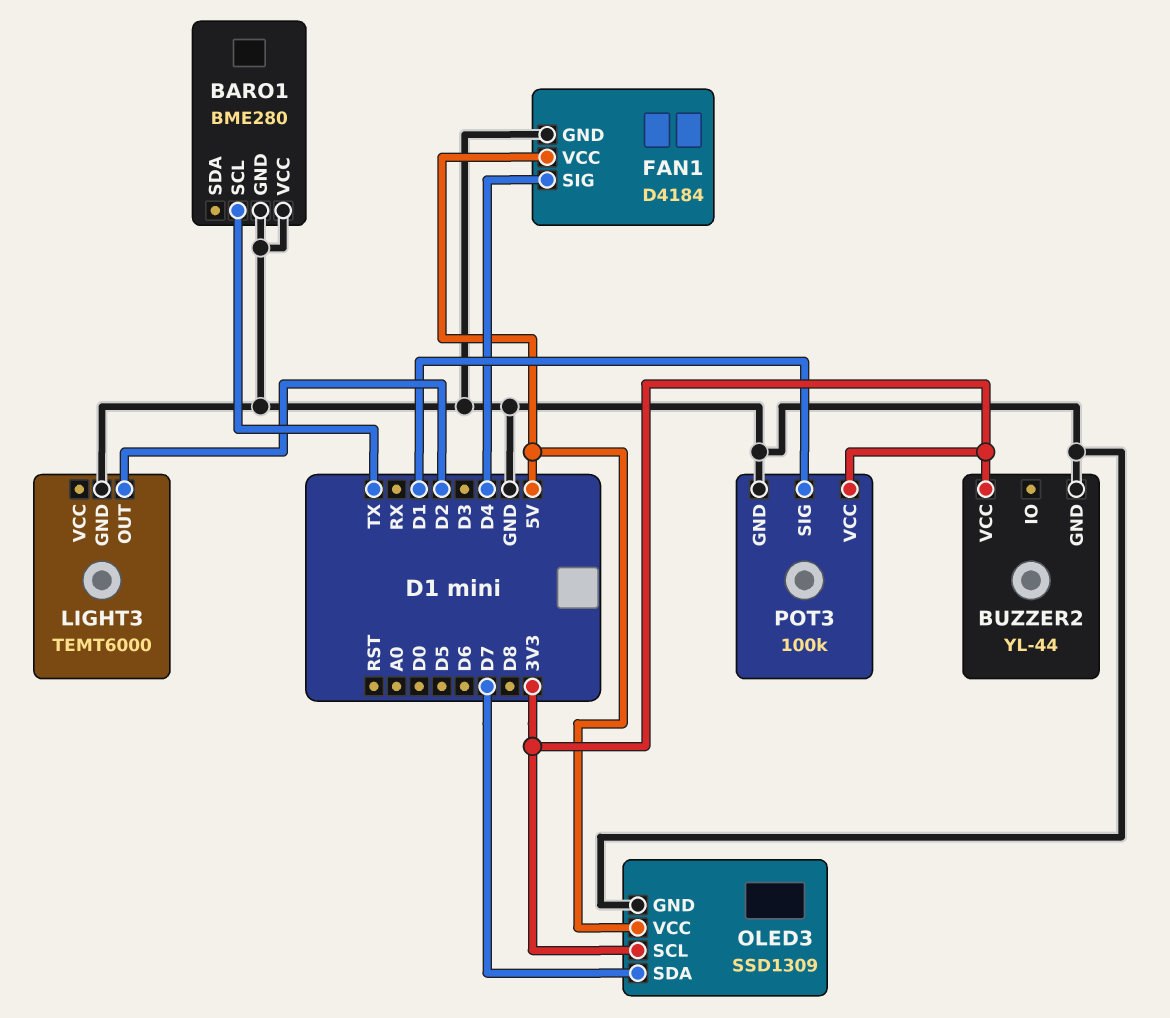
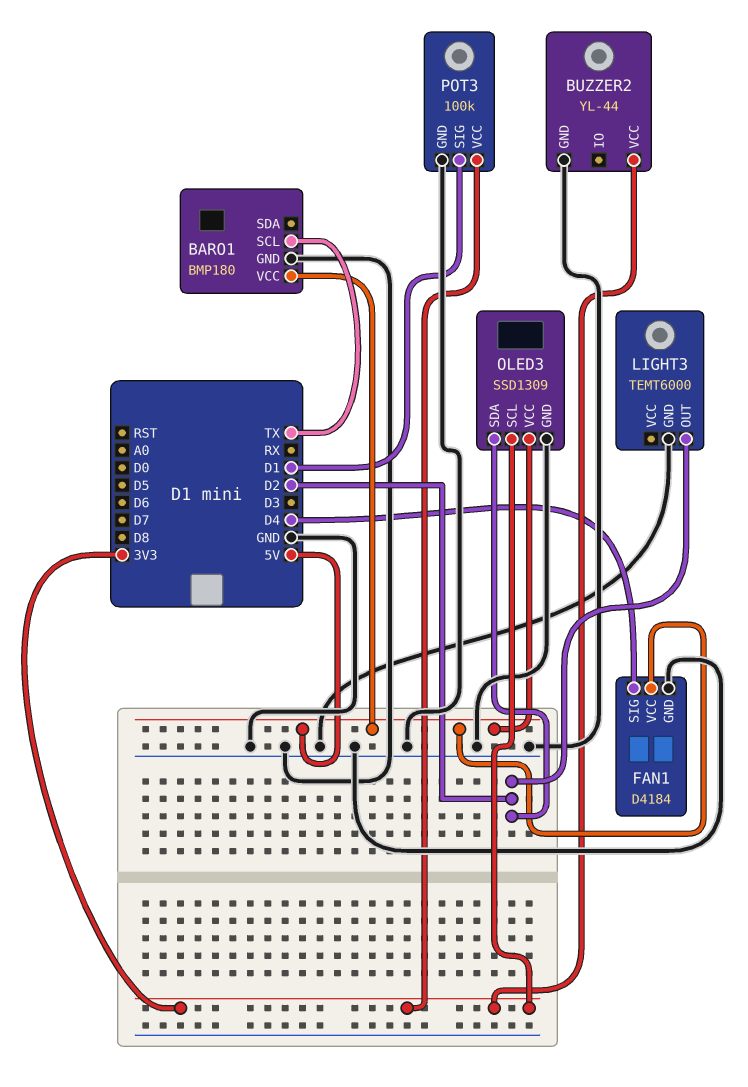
BARO1: BME280 -> BMP180
BARO1 pin VCC: GND -> 5V
OLED3 pin SDA: D7 -> D2

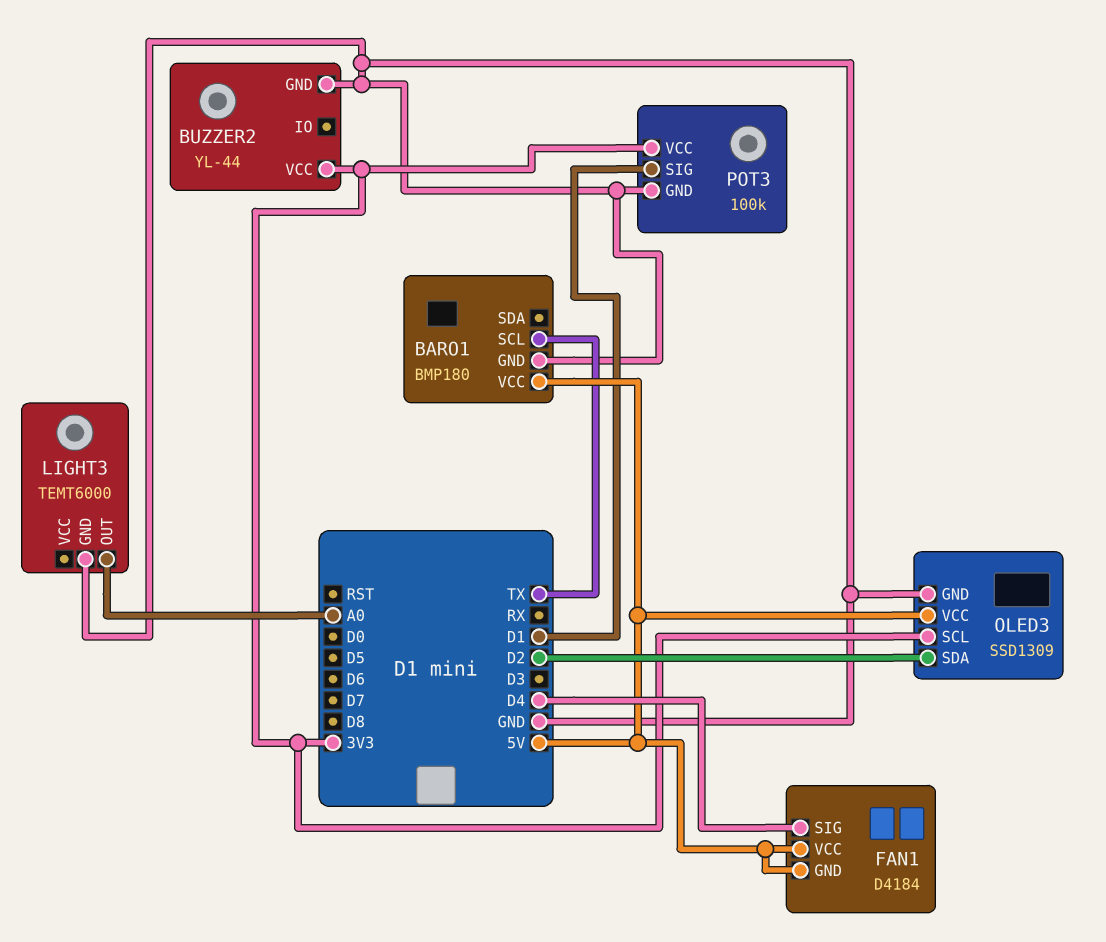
FAN1 pin GND: GND -> 5V
LIGHT3 pin OUT: D2 -> A0

